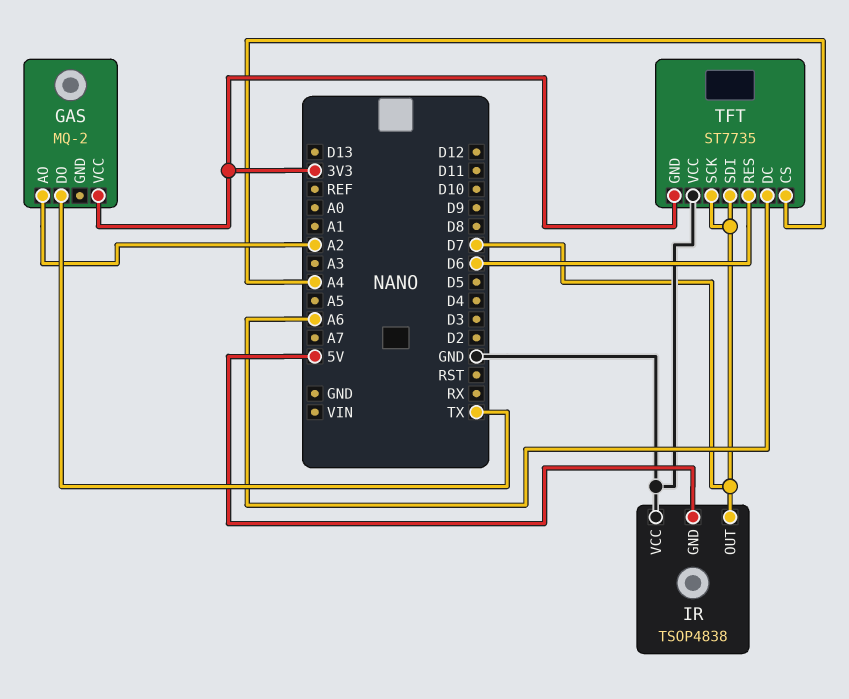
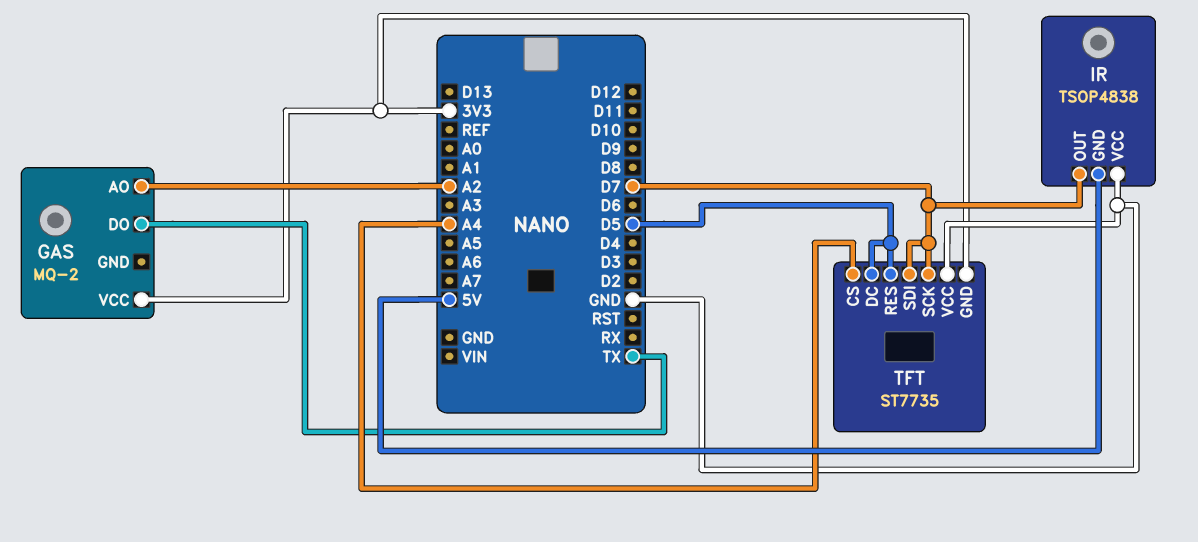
TFT pin DC: A6 -> D5
TFT pin RES: D6 -> D5

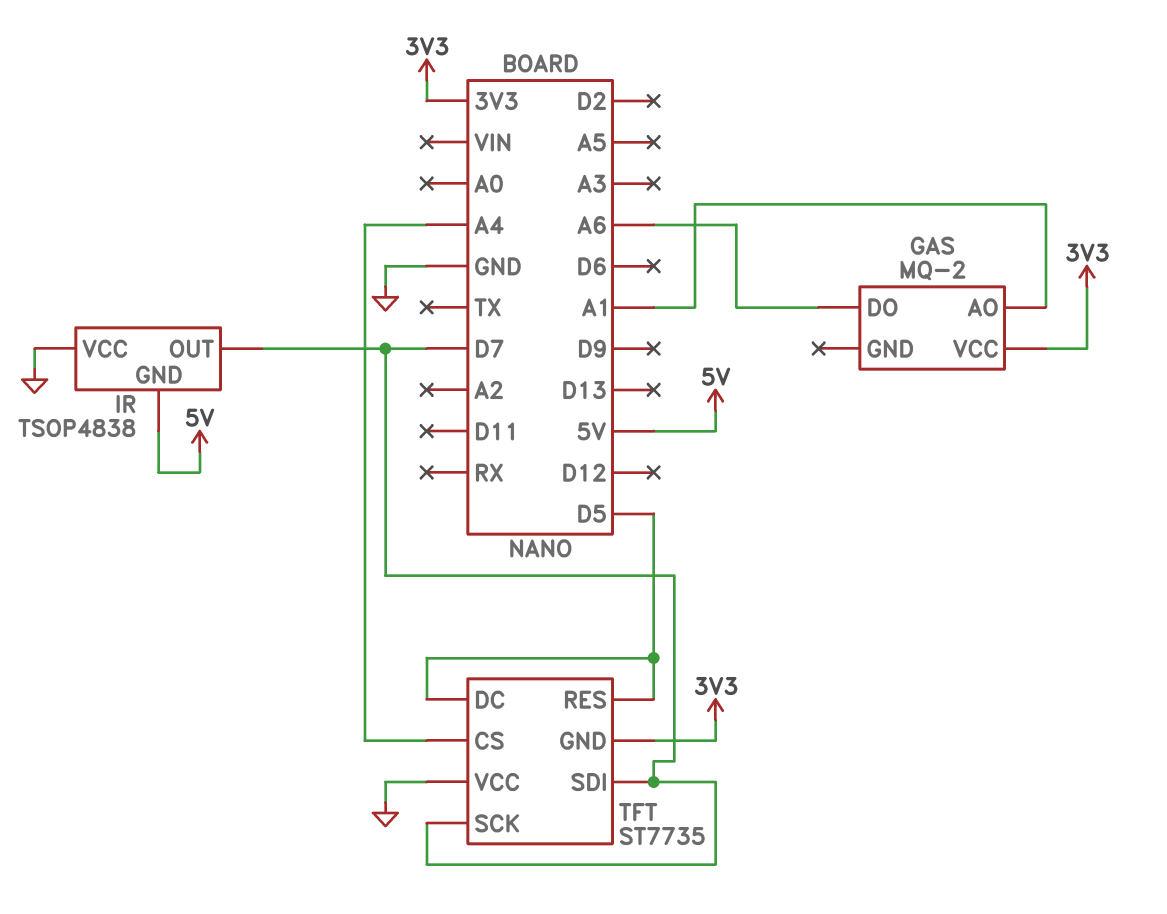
GAS pin AO: A2 -> A1
GAS pin DO: TX -> A6

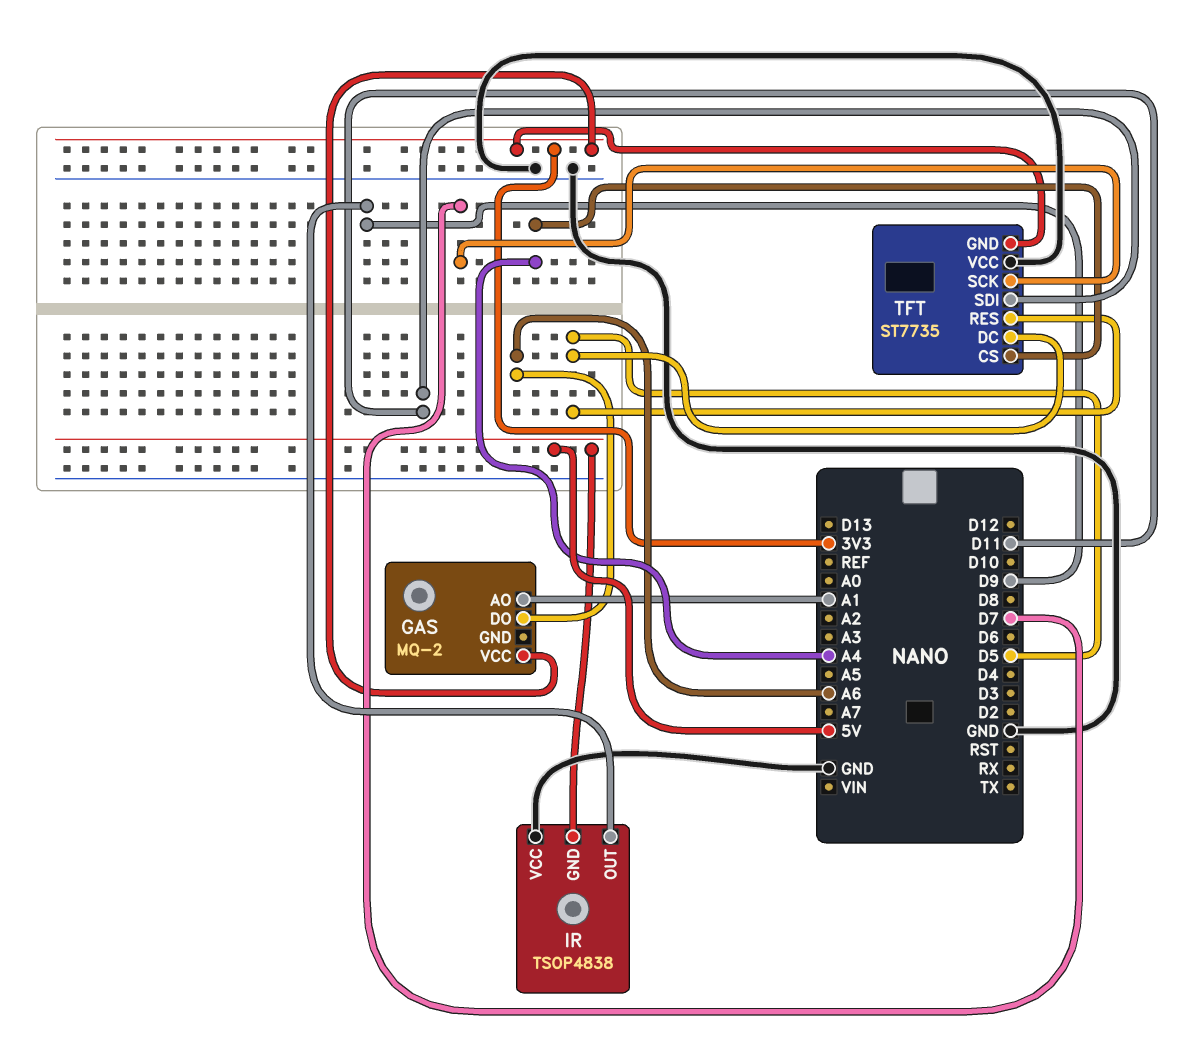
IR pin OUT: D7 -> D9
TFT pin SDI: D7 -> D11

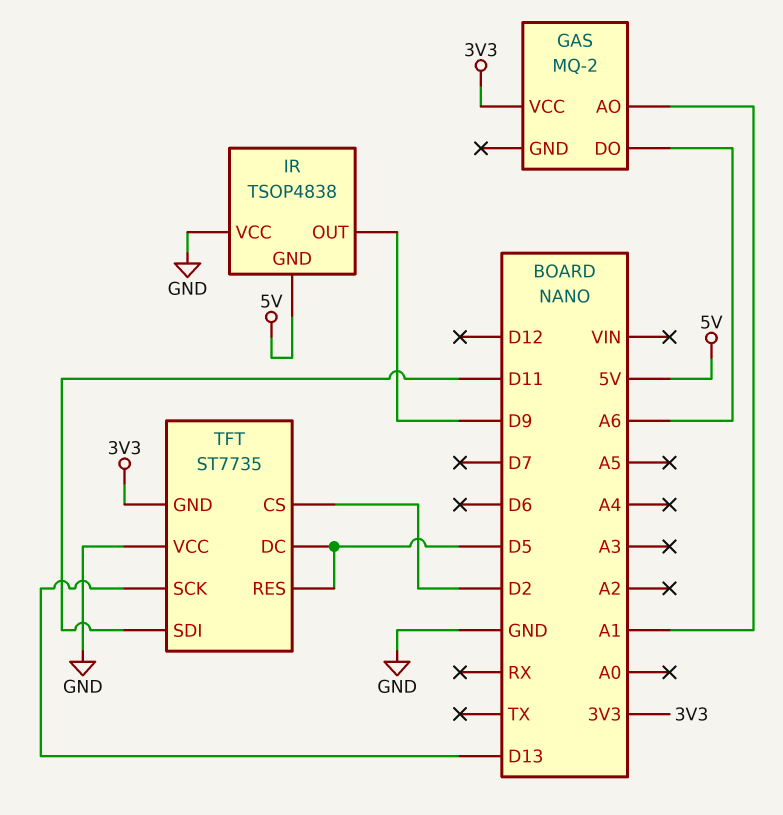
TFT pin CS: A4 -> D2
TFT pin SCK: D7 -> D13

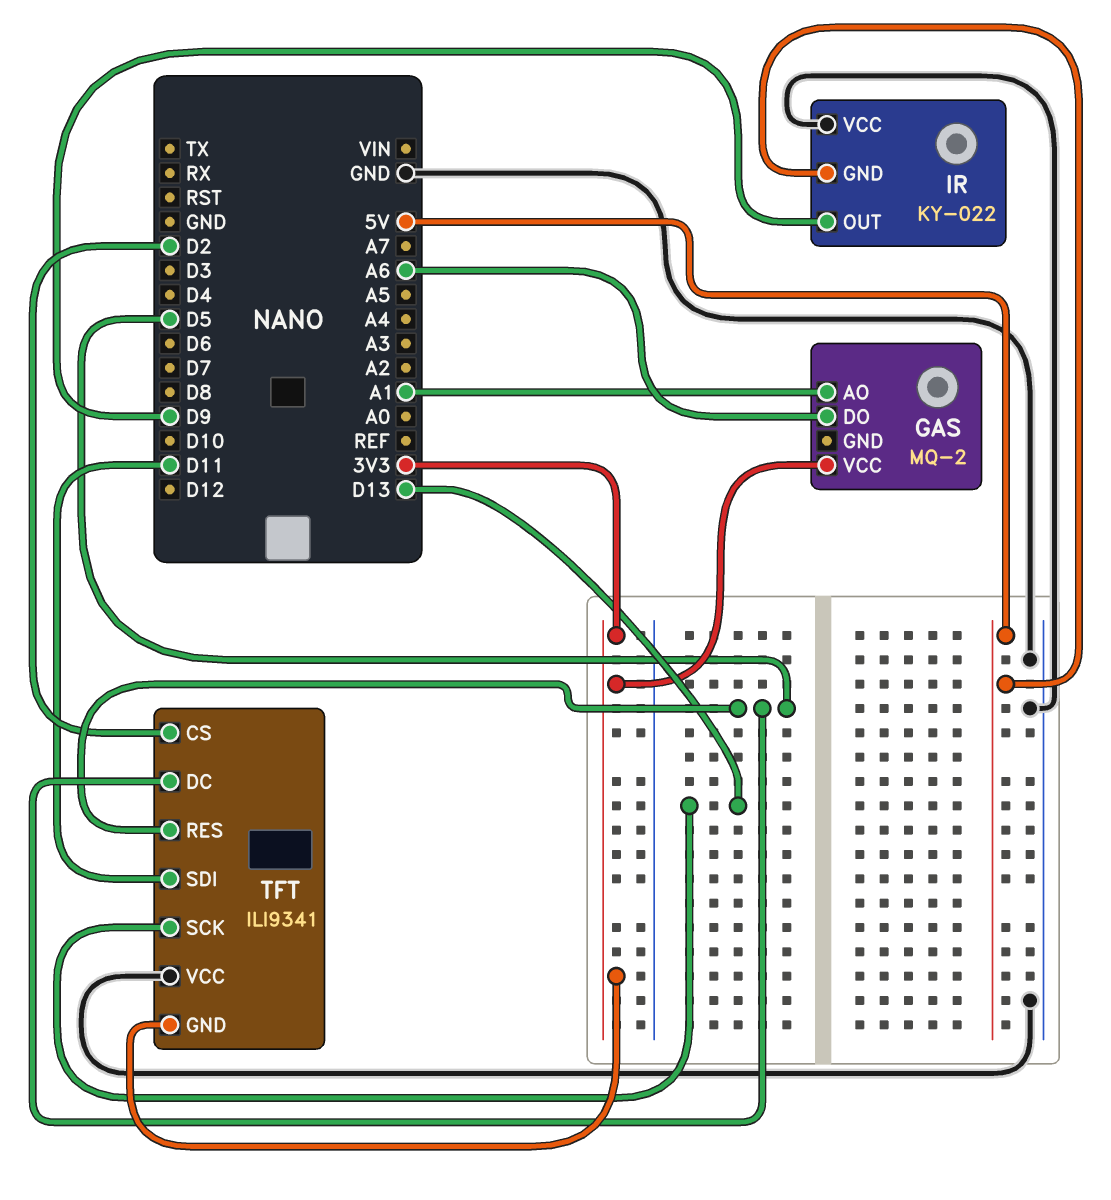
IR: TSOP4838 -> KY-022
TFT: ST7735 -> ILI9341

